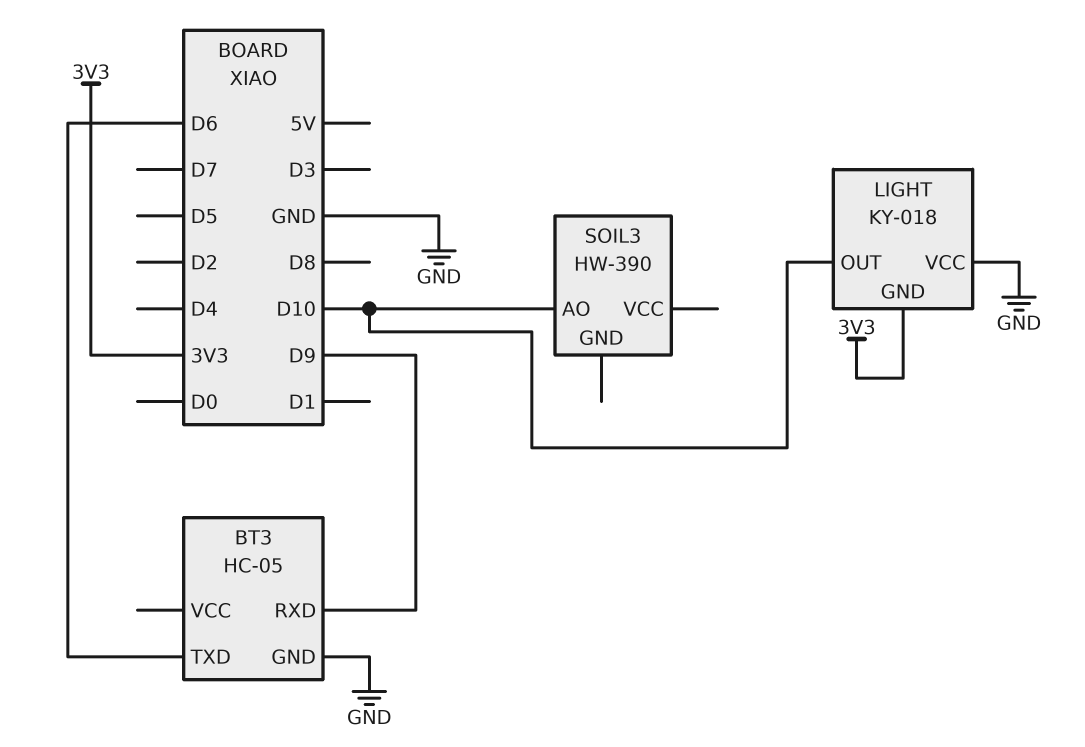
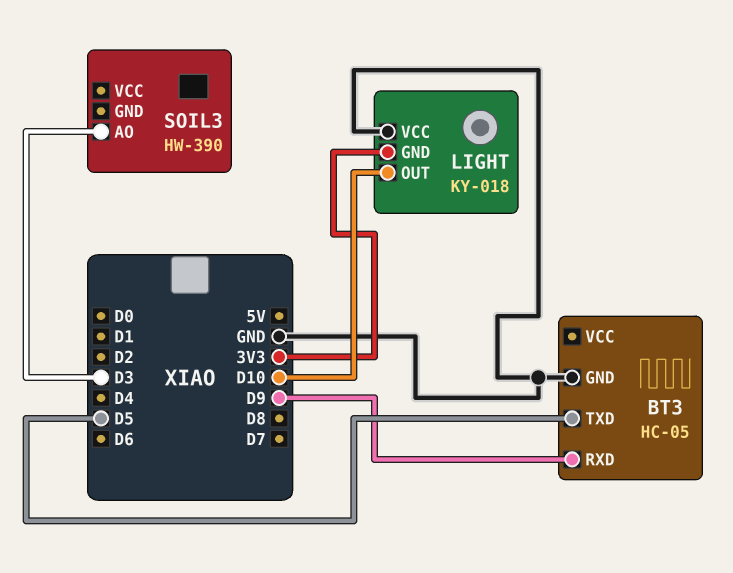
BT3 pin TXD: D6 -> D5
SOIL3 pin AO: D10 -> D3

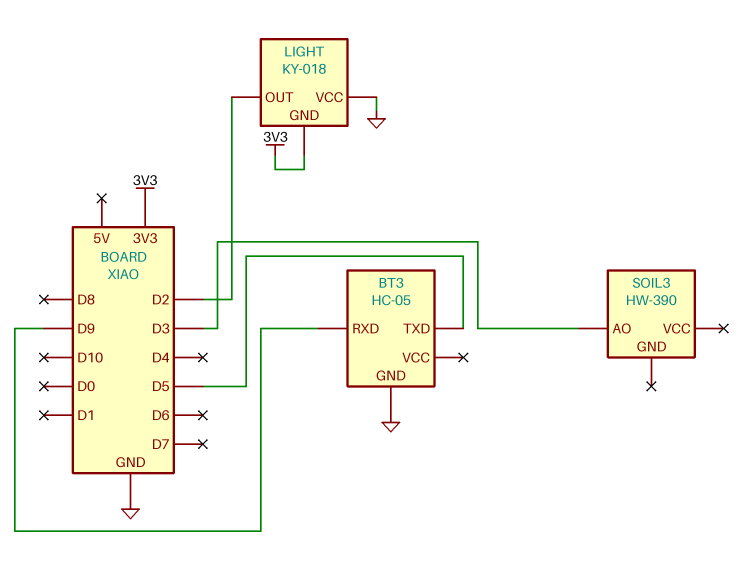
LIGHT pin OUT: D10 -> D2

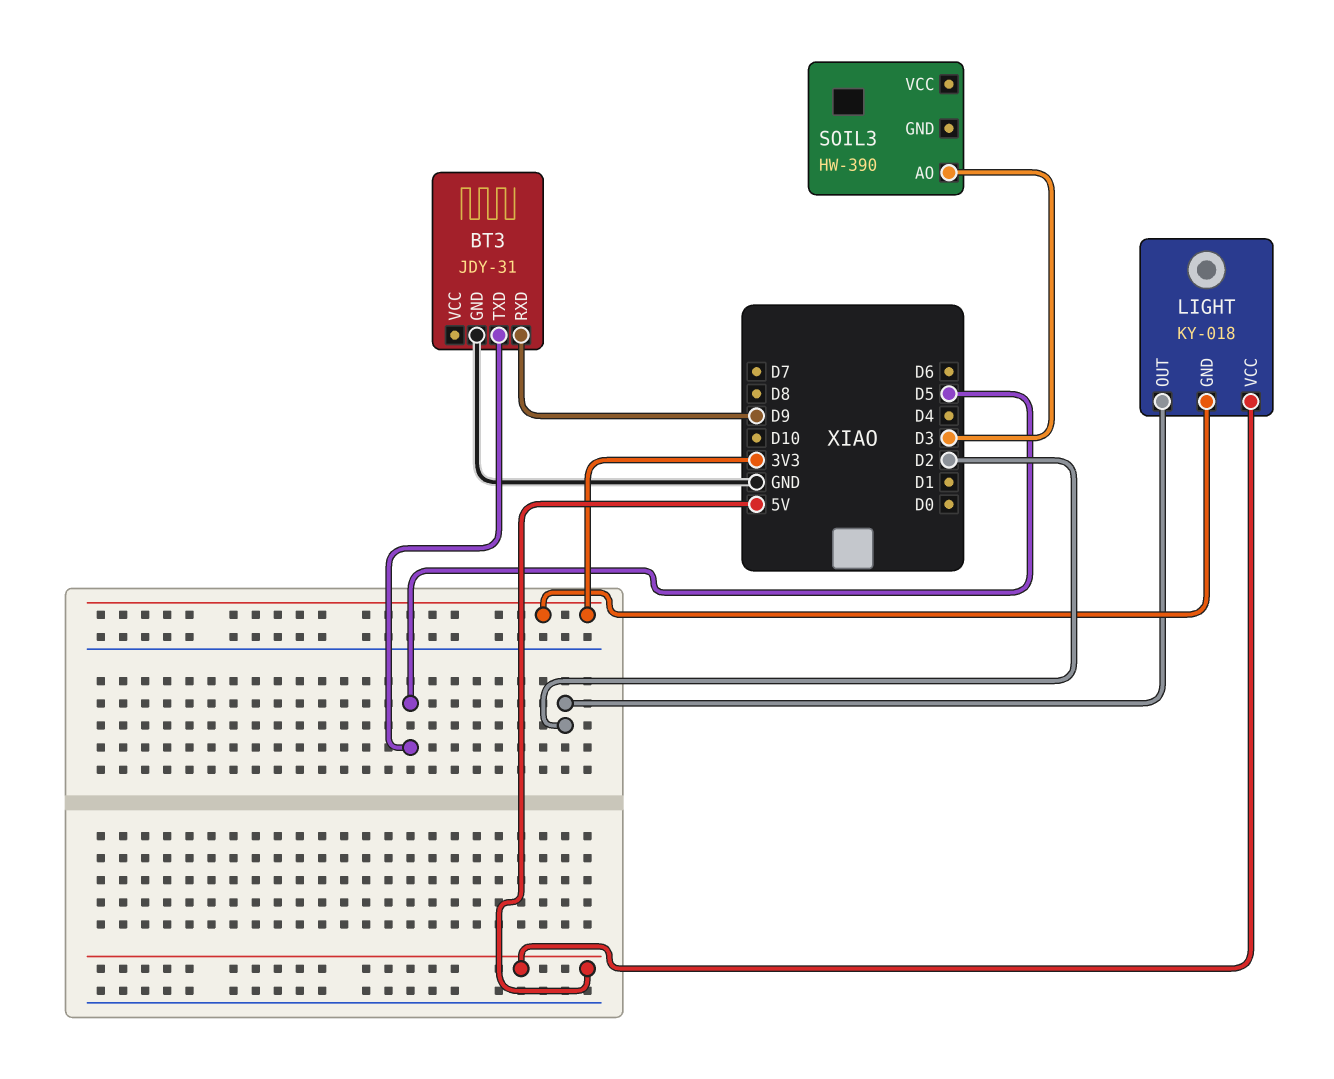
BT3: HC-05 -> JDY-31
LIGHT pin VCC: GND -> 5V

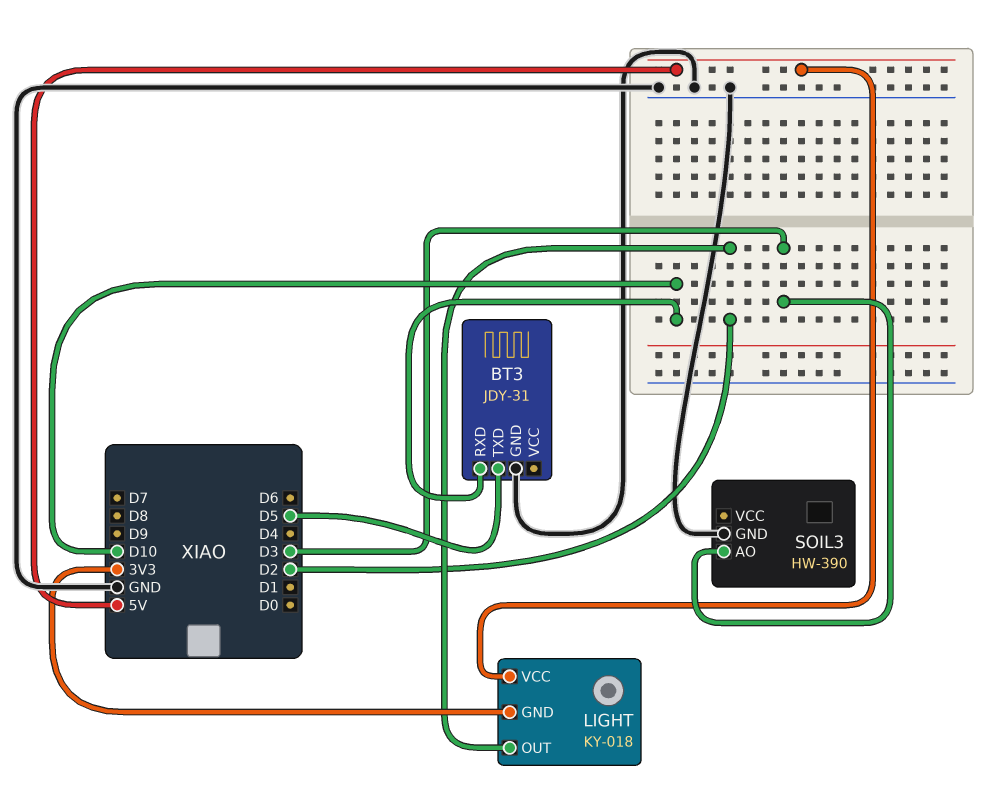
BT3 pin RXD: D9 -> D10
SOIL3 pin GND: none -> GND

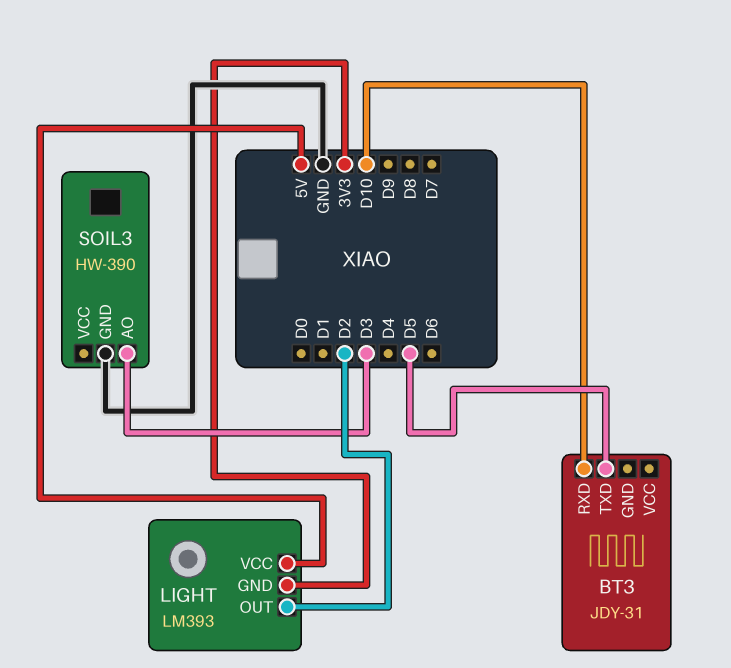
BT3 pin GND: GND -> none
LIGHT: KY-018 -> LM393

